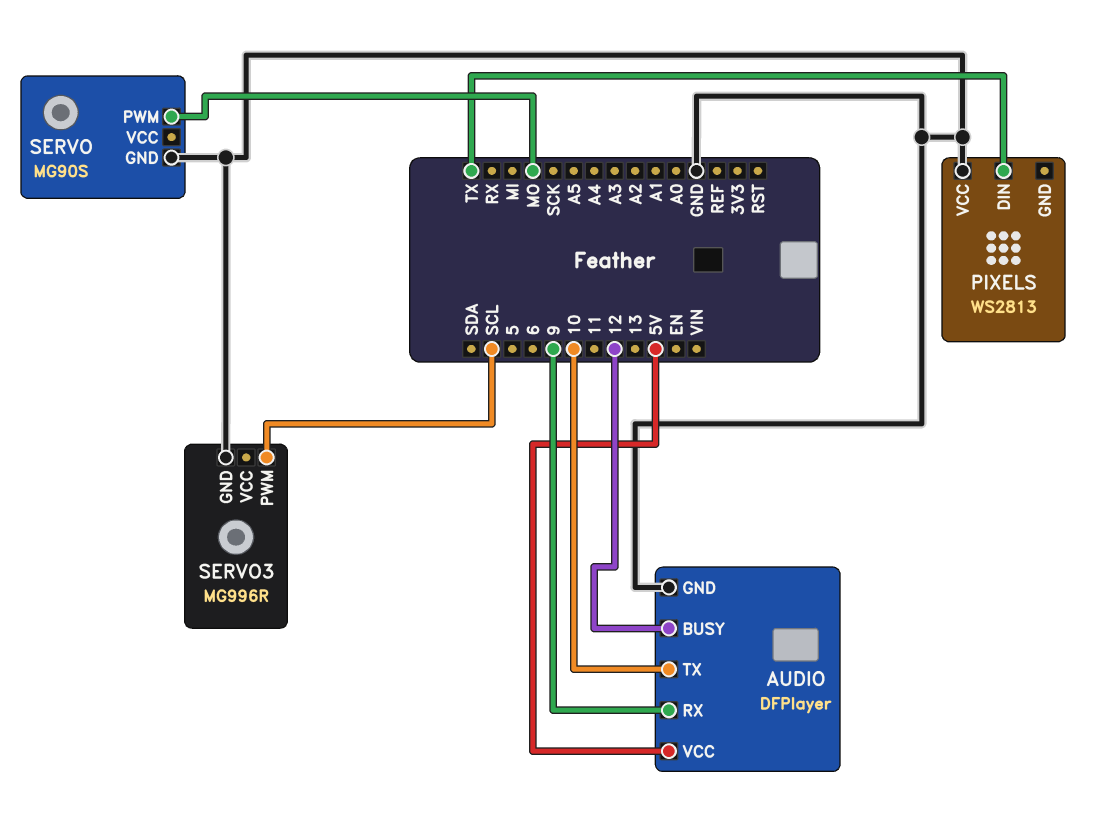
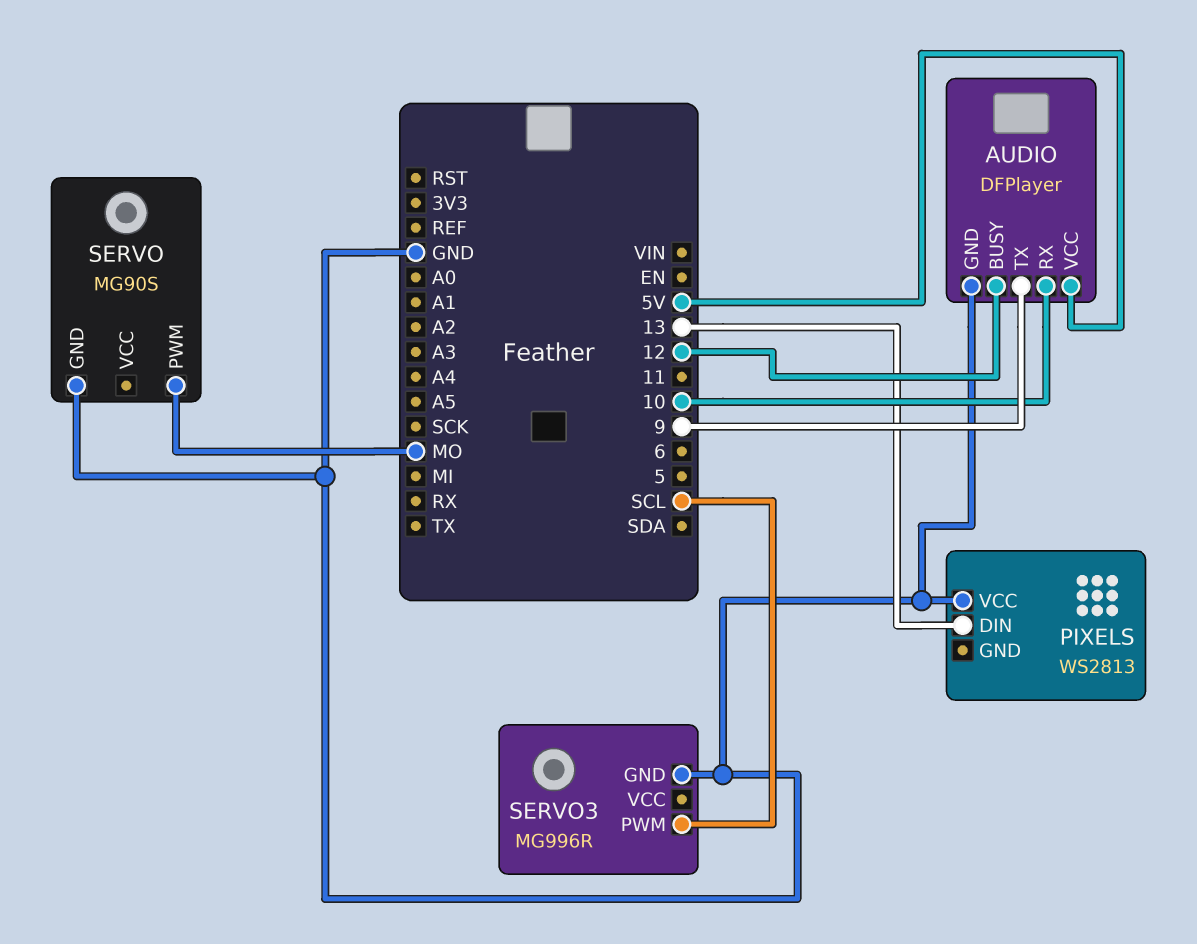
AUDIO pin RX: 9 -> 10
AUDIO pin TX: 10 -> 9
PIXELS pin DIN: TX -> 13

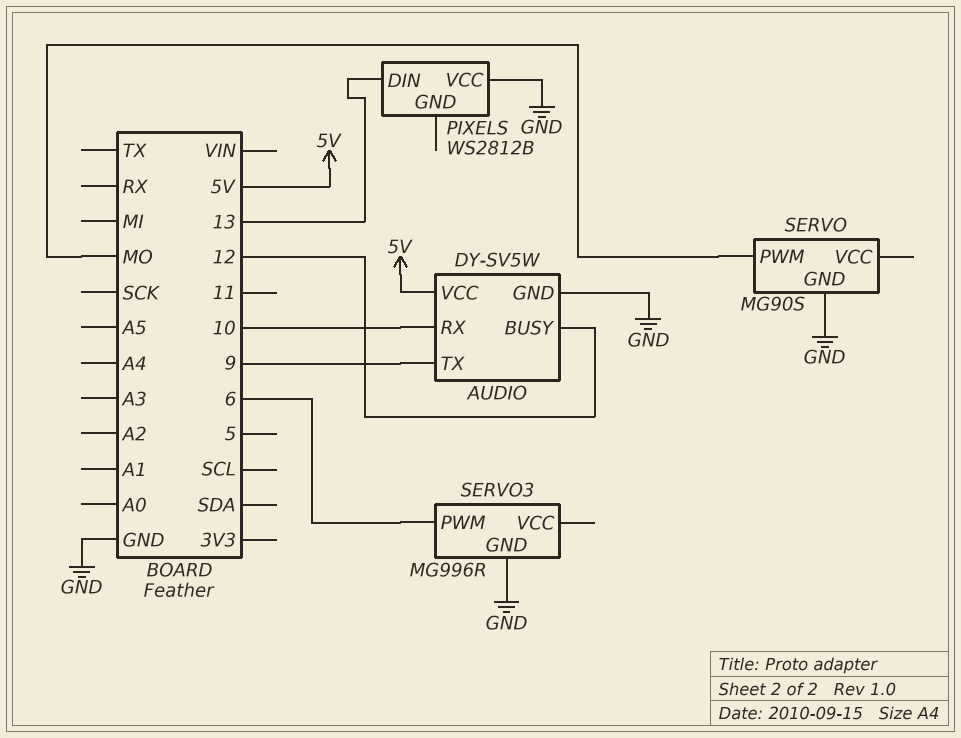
AUDIO: DFPlayer -> DY-SV5W
PIXELS: WS2813 -> WS2812B
SERVO3 pin PWM: SCL -> 6

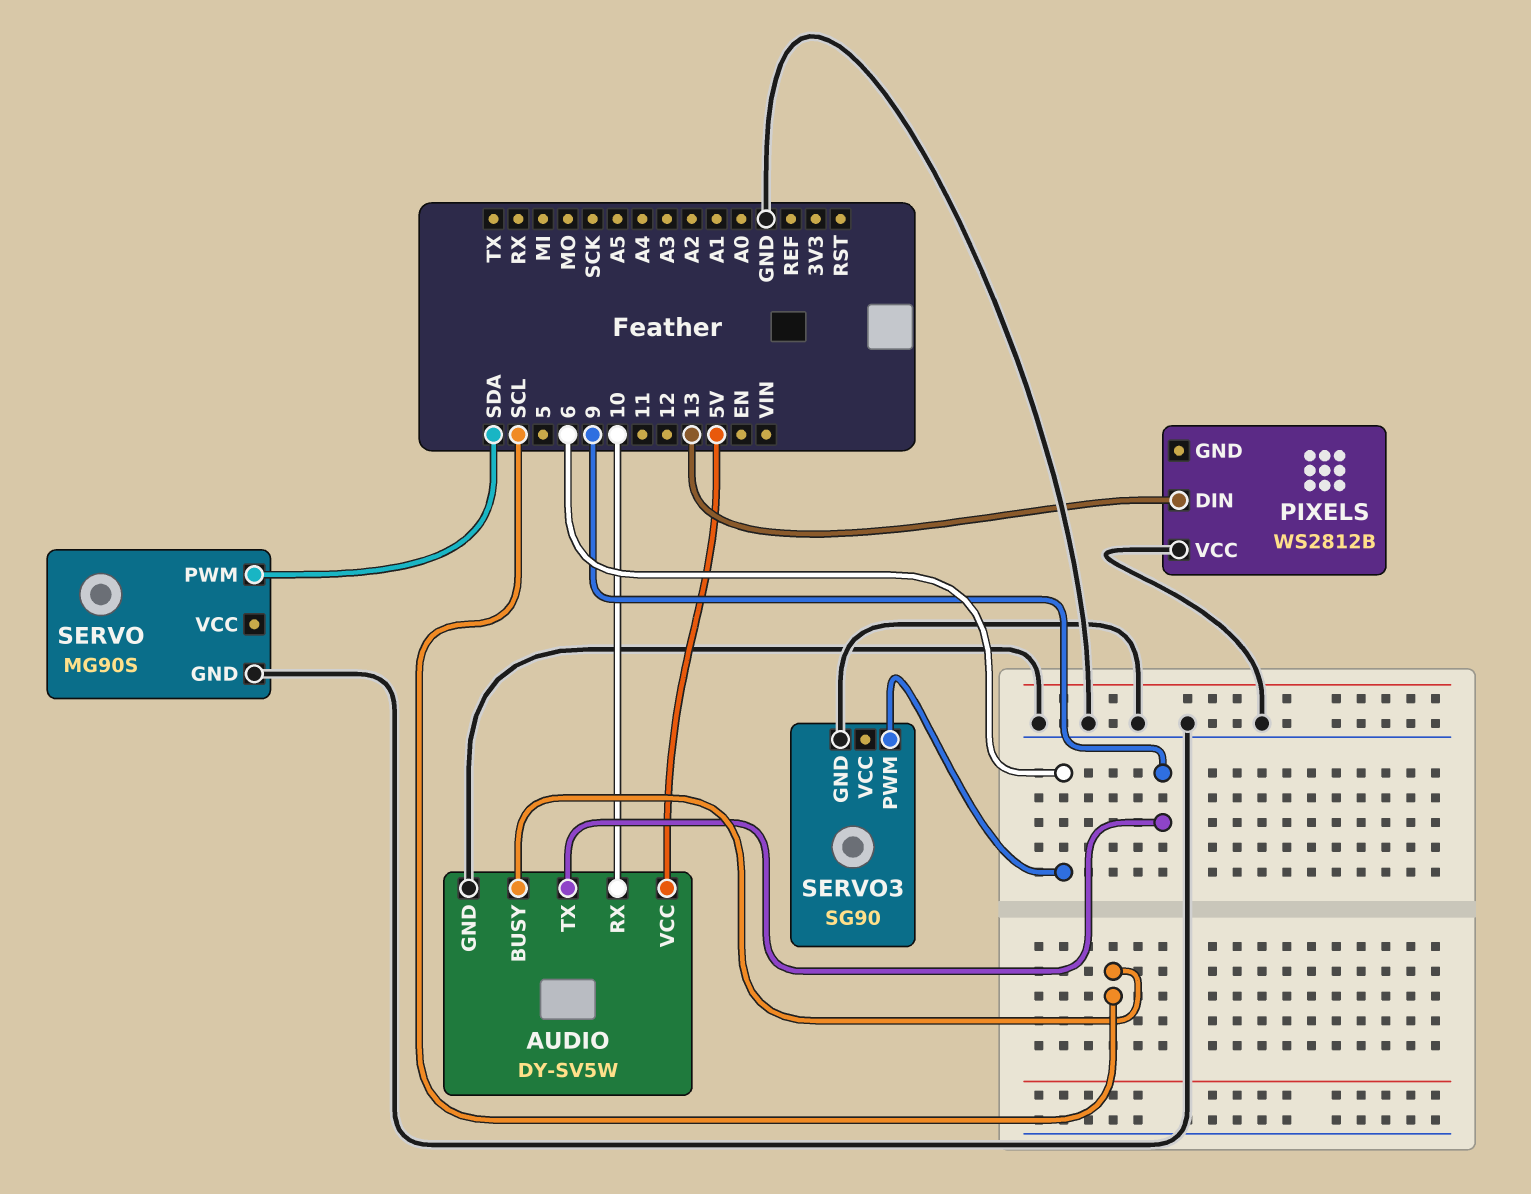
AUDIO pin BUSY: 12 -> SCL
SERVO pin PWM: MO -> SDA
SERVO3: MG996R -> SG90

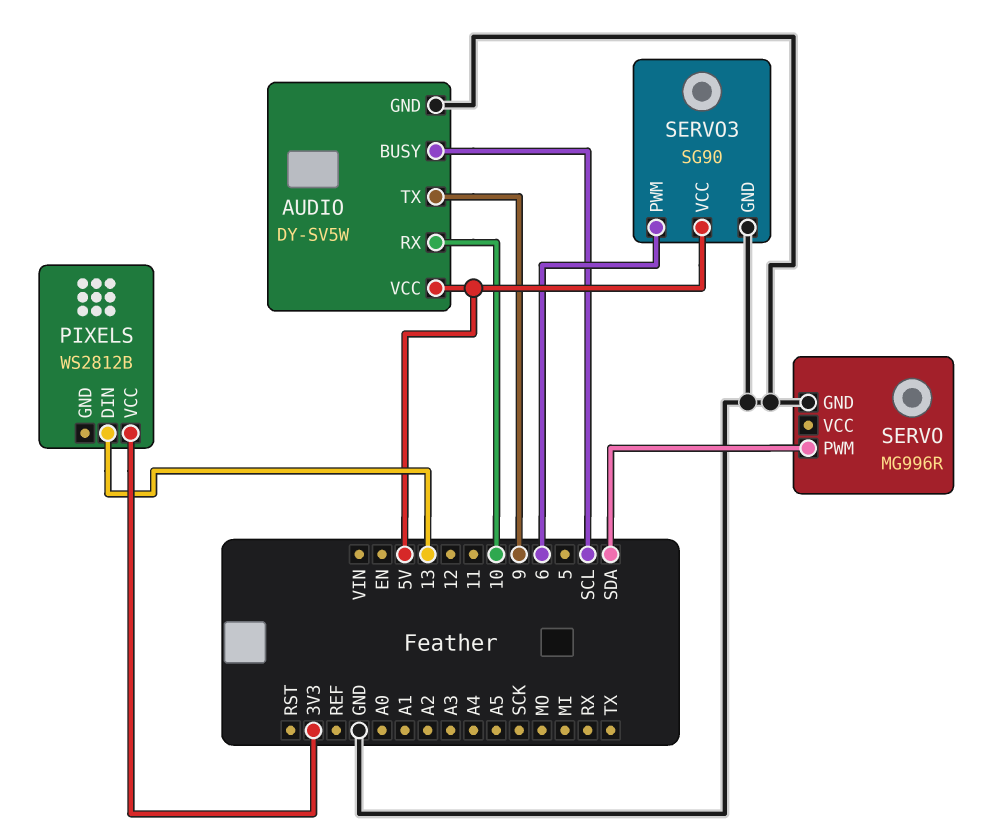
PIXELS pin VCC: GND -> 3V3
SERVO: MG90S -> MG996R
SERVO3 pin VCC: none -> 5V

